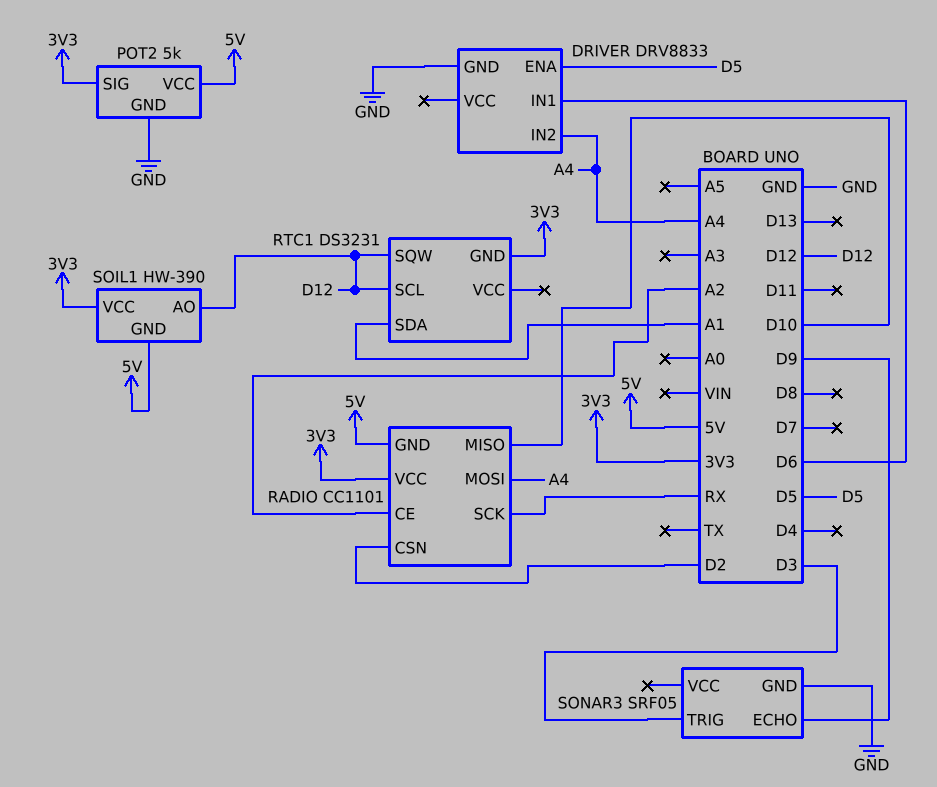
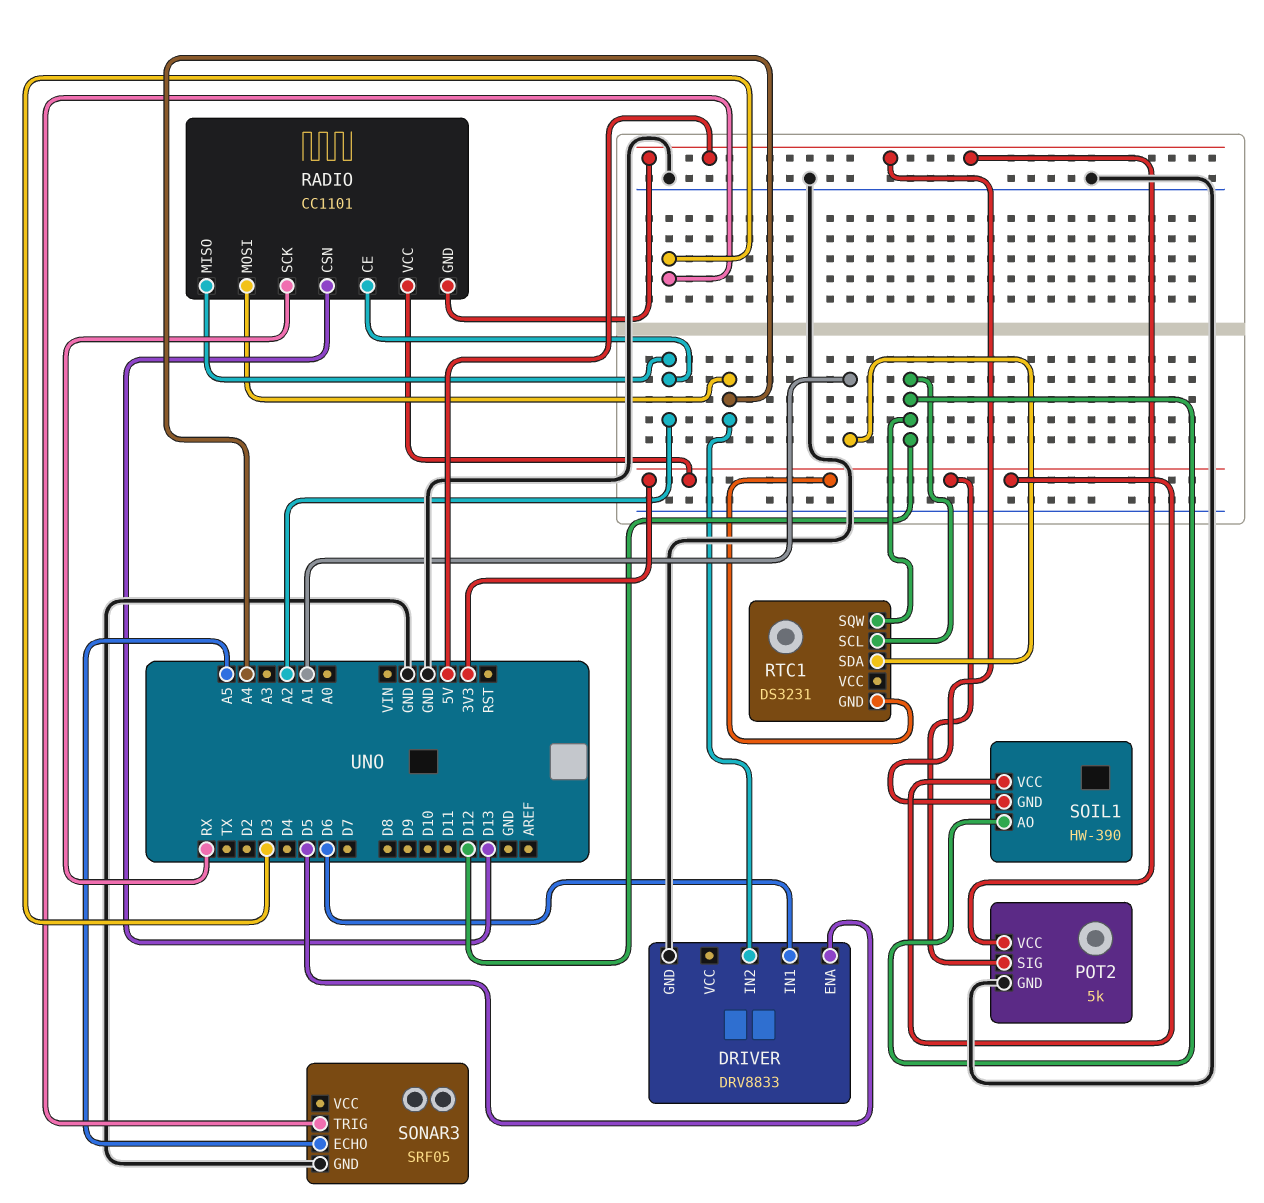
RADIO pin CSN: D2 -> D13
RADIO pin MISO: D10 -> A2
SONAR3 pin ECHO: D9 -> A5

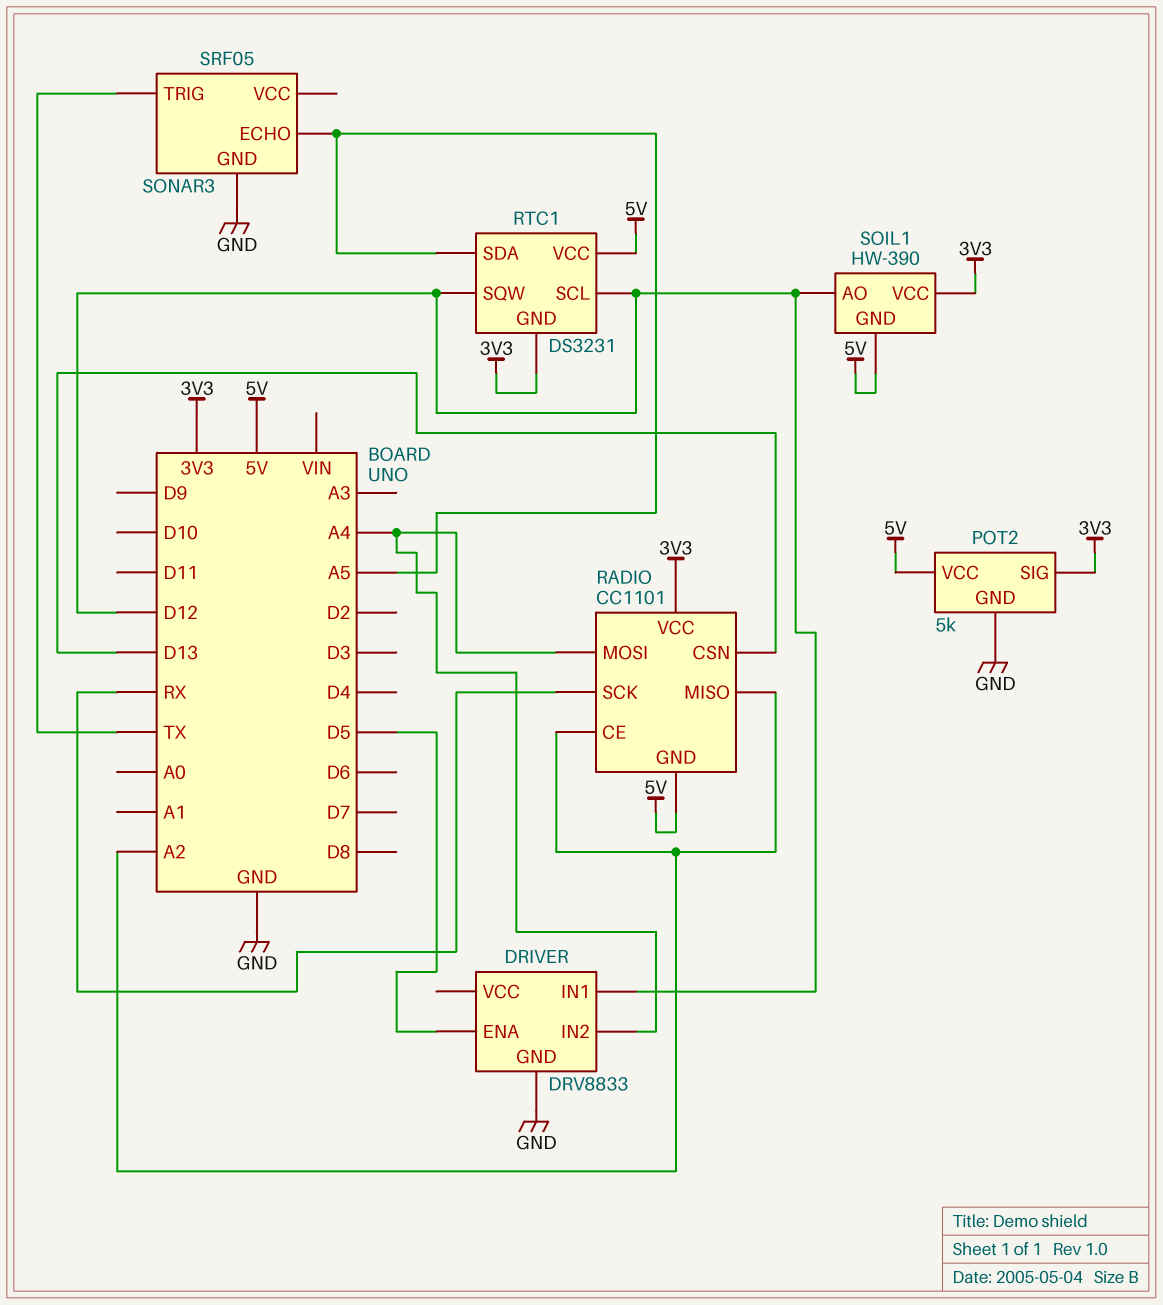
DRIVER pin IN1: D6 -> D12
RTC1 pin SDA: A1 -> A5
RTC1 pin VCC: none -> 5V
SONAR3 pin TRIG: D3 -> TX

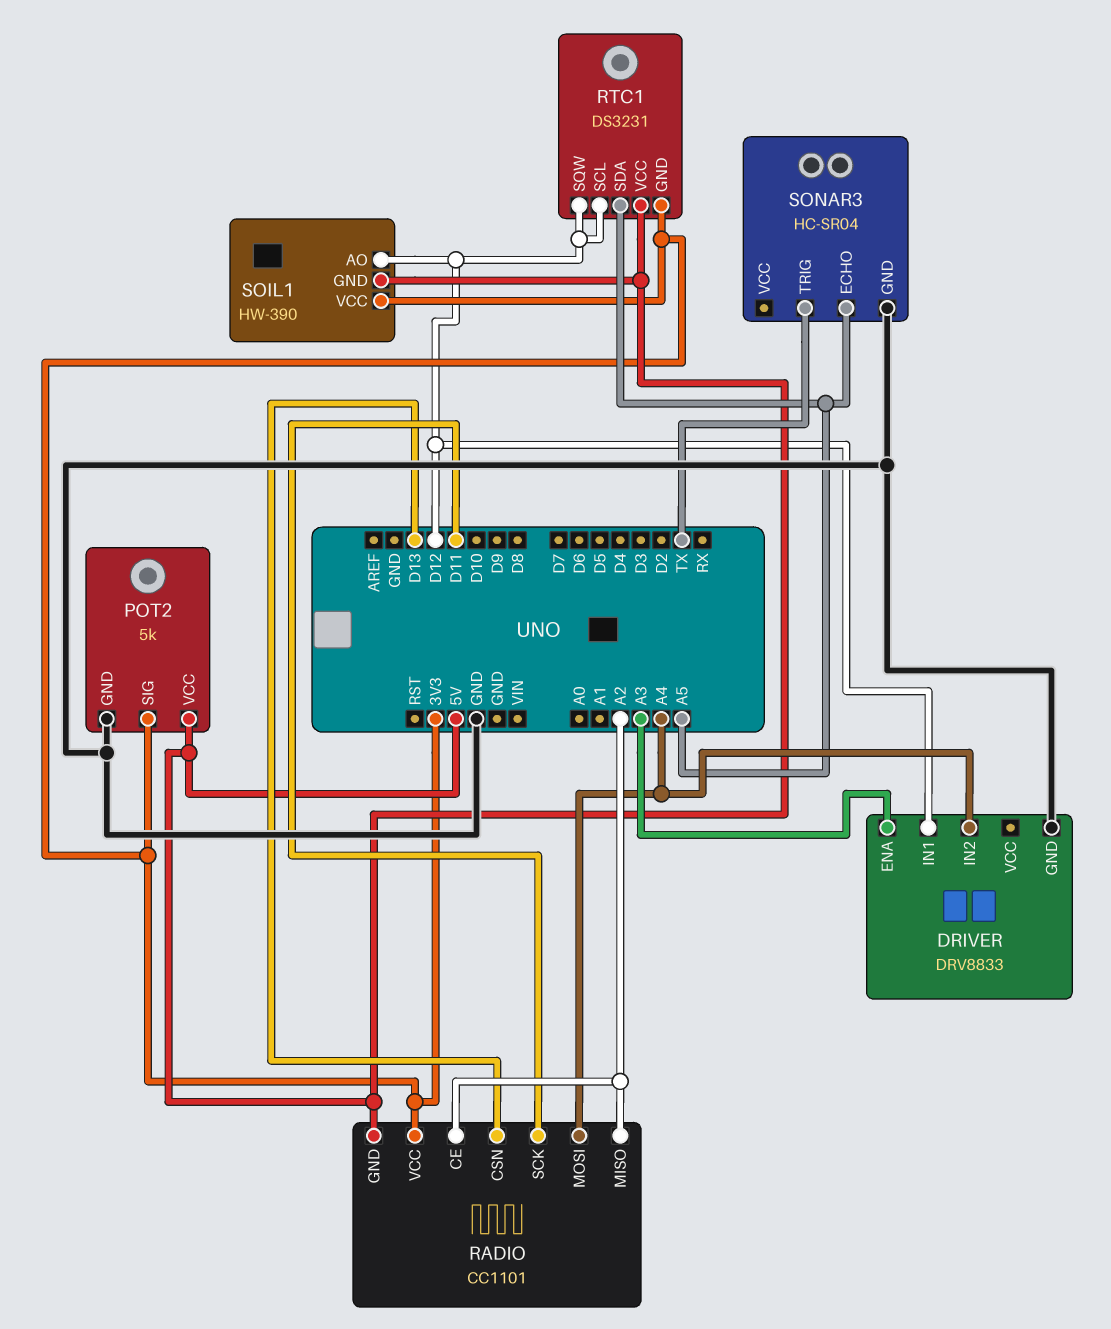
DRIVER pin ENA: D5 -> A3
RADIO pin SCK: RX -> D11
SONAR3: SRF05 -> HC-SR04

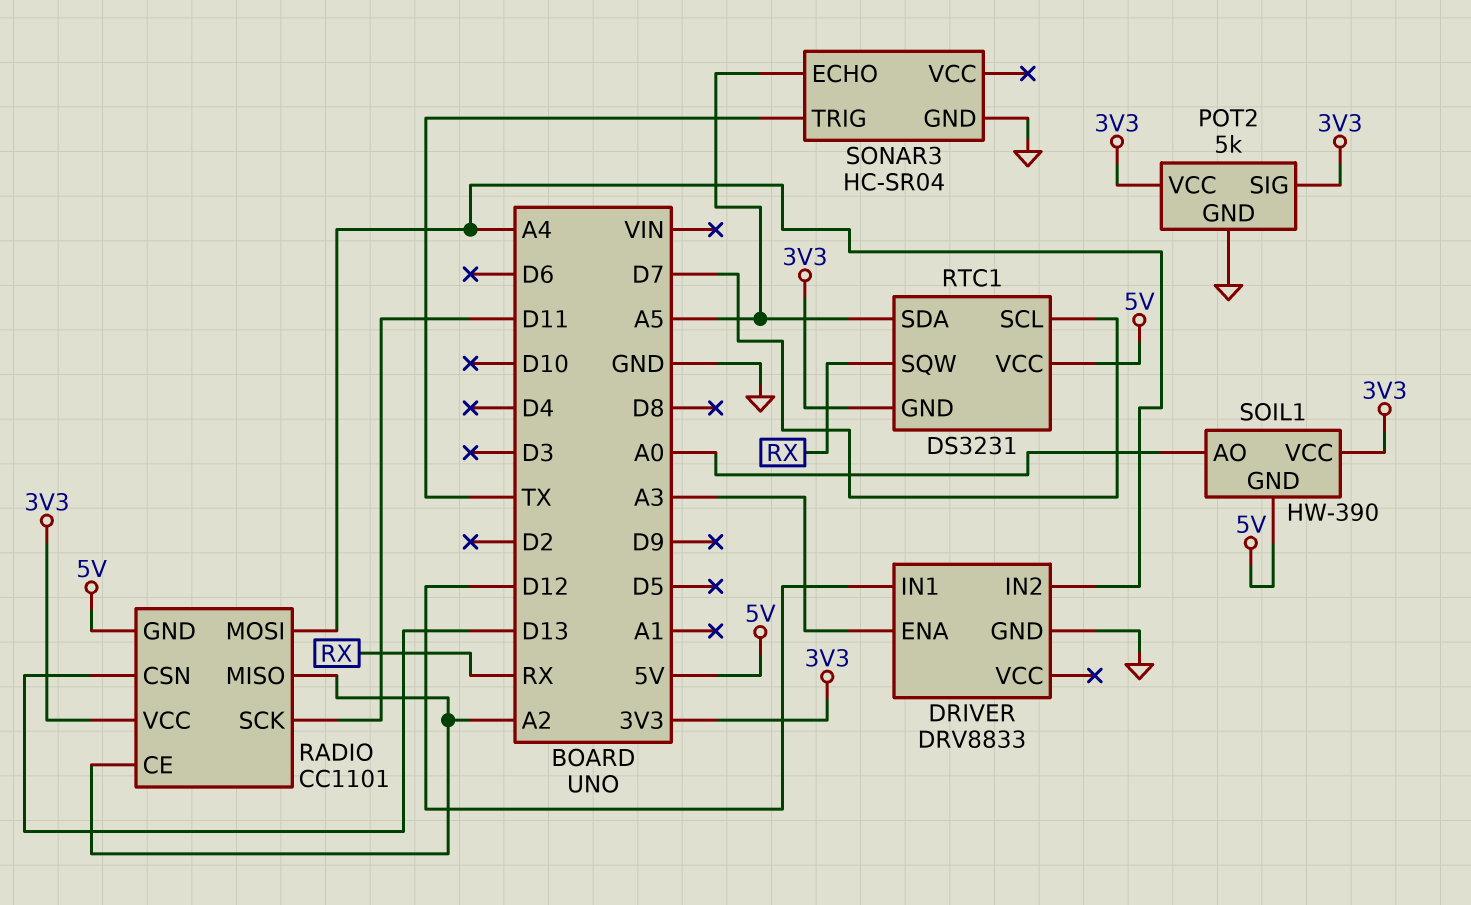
POT2 pin VCC: 5V -> 3V3
RTC1 pin SCL: D12 -> D7
RTC1 pin SQW: D12 -> RX
SOIL1 pin AO: D12 -> A0

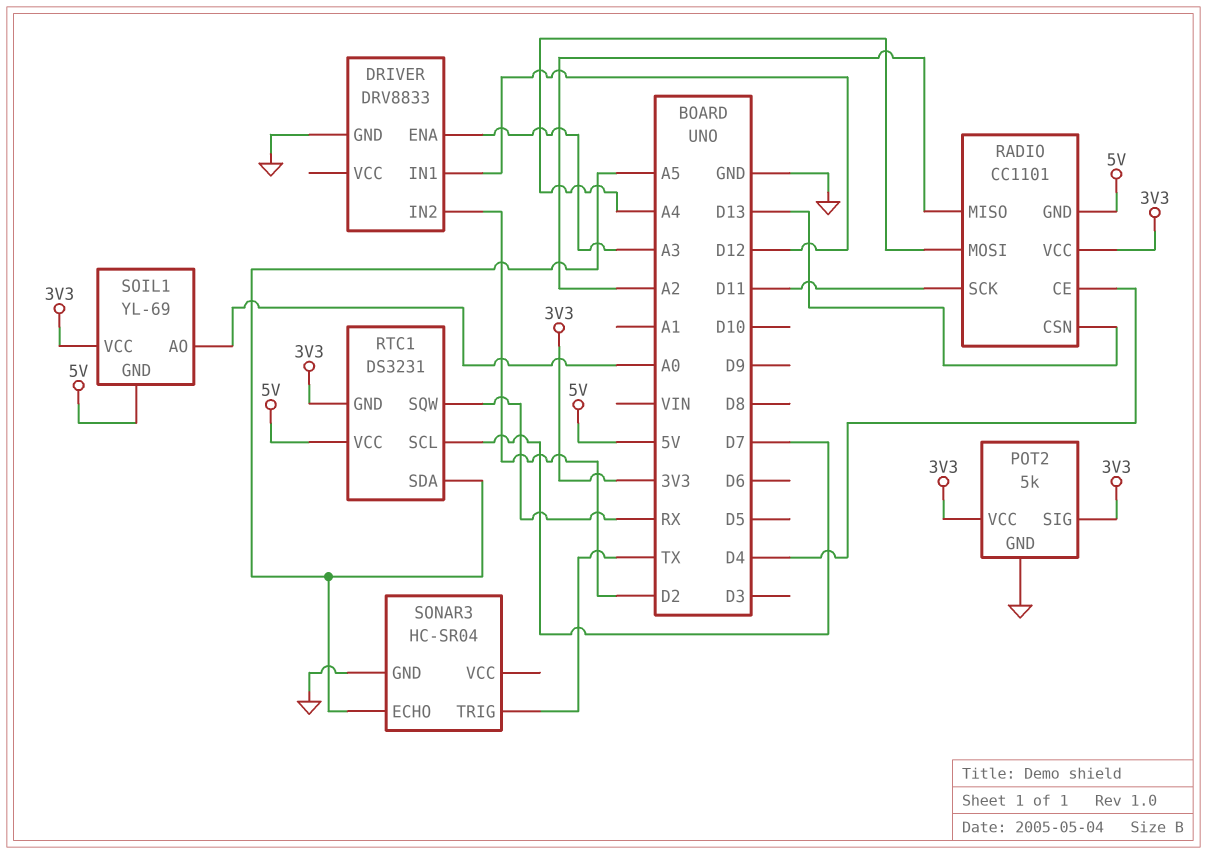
DRIVER pin IN2: A4 -> D2
RADIO pin CE: A2 -> D4
SOIL1: HW-390 -> YL-69

